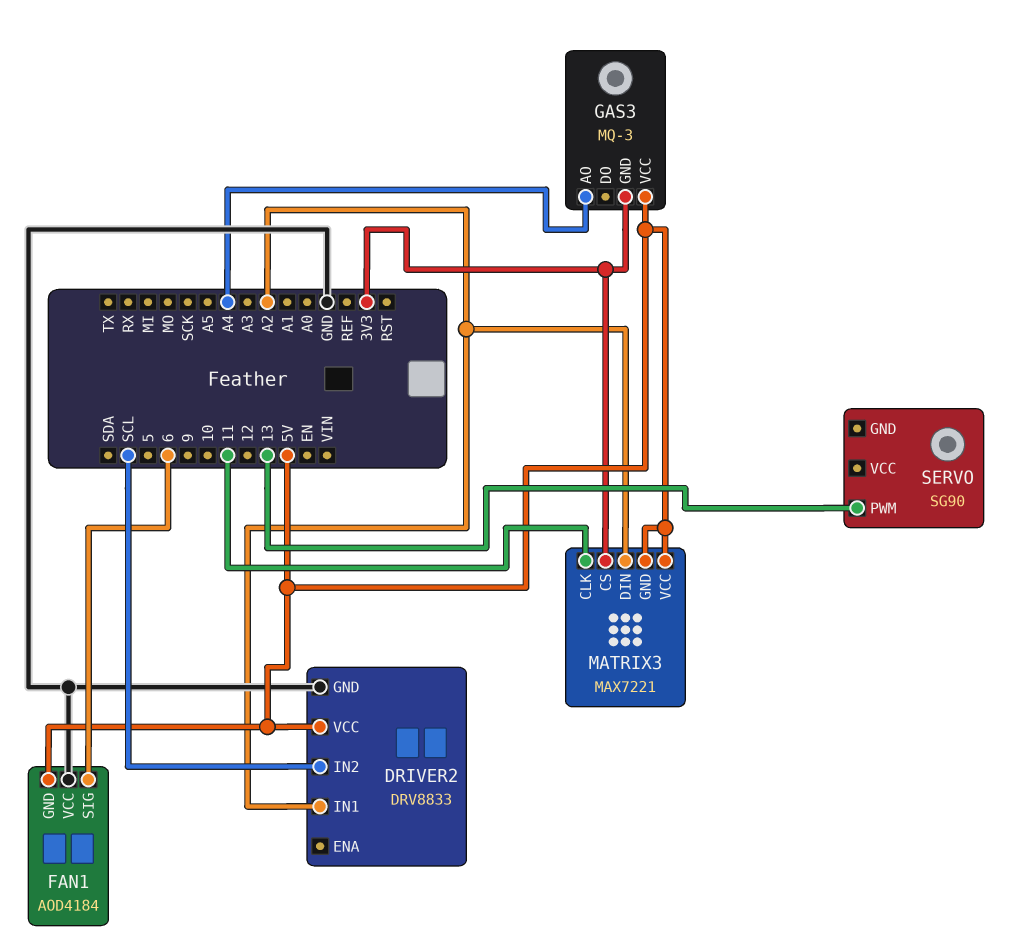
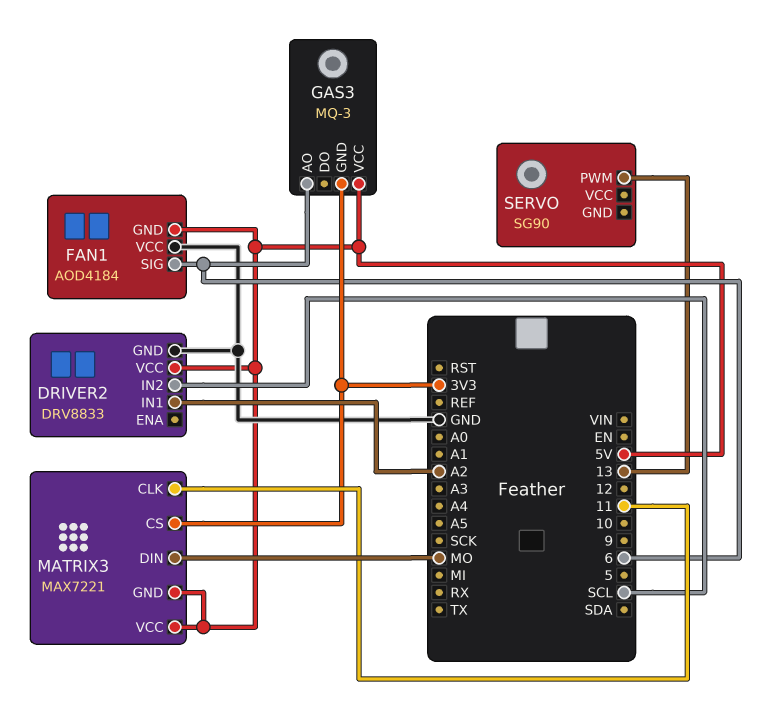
GAS3 pin AO: A4 -> 6
MATRIX3 pin DIN: A2 -> MO

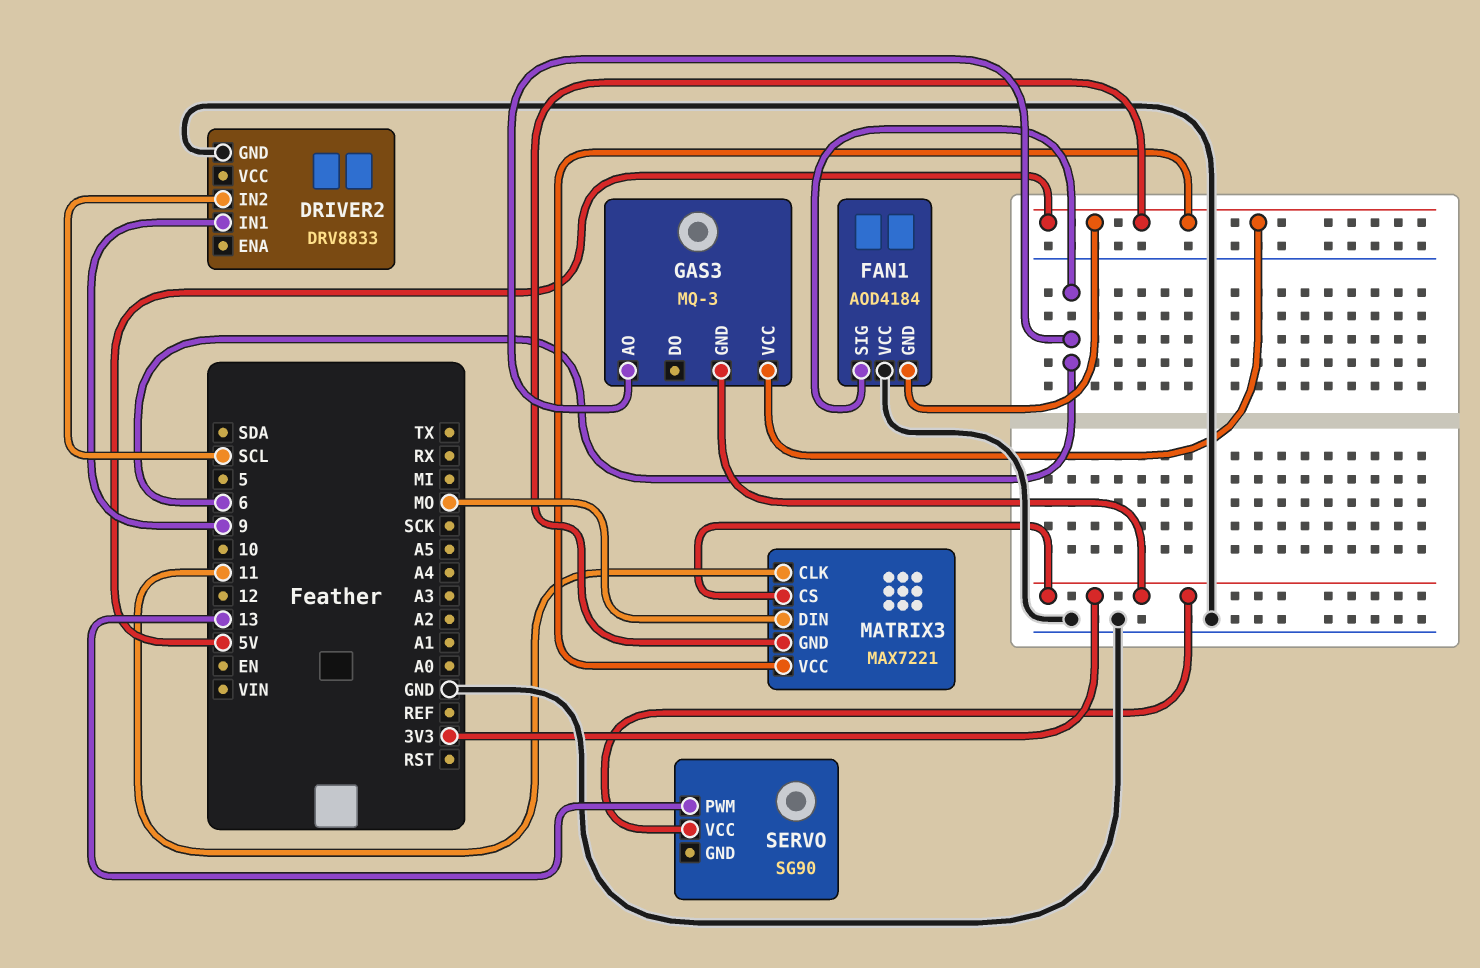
DRIVER2 pin IN1: A2 -> 9
DRIVER2 pin VCC: 5V -> none
SERVO pin VCC: none -> 3V3

